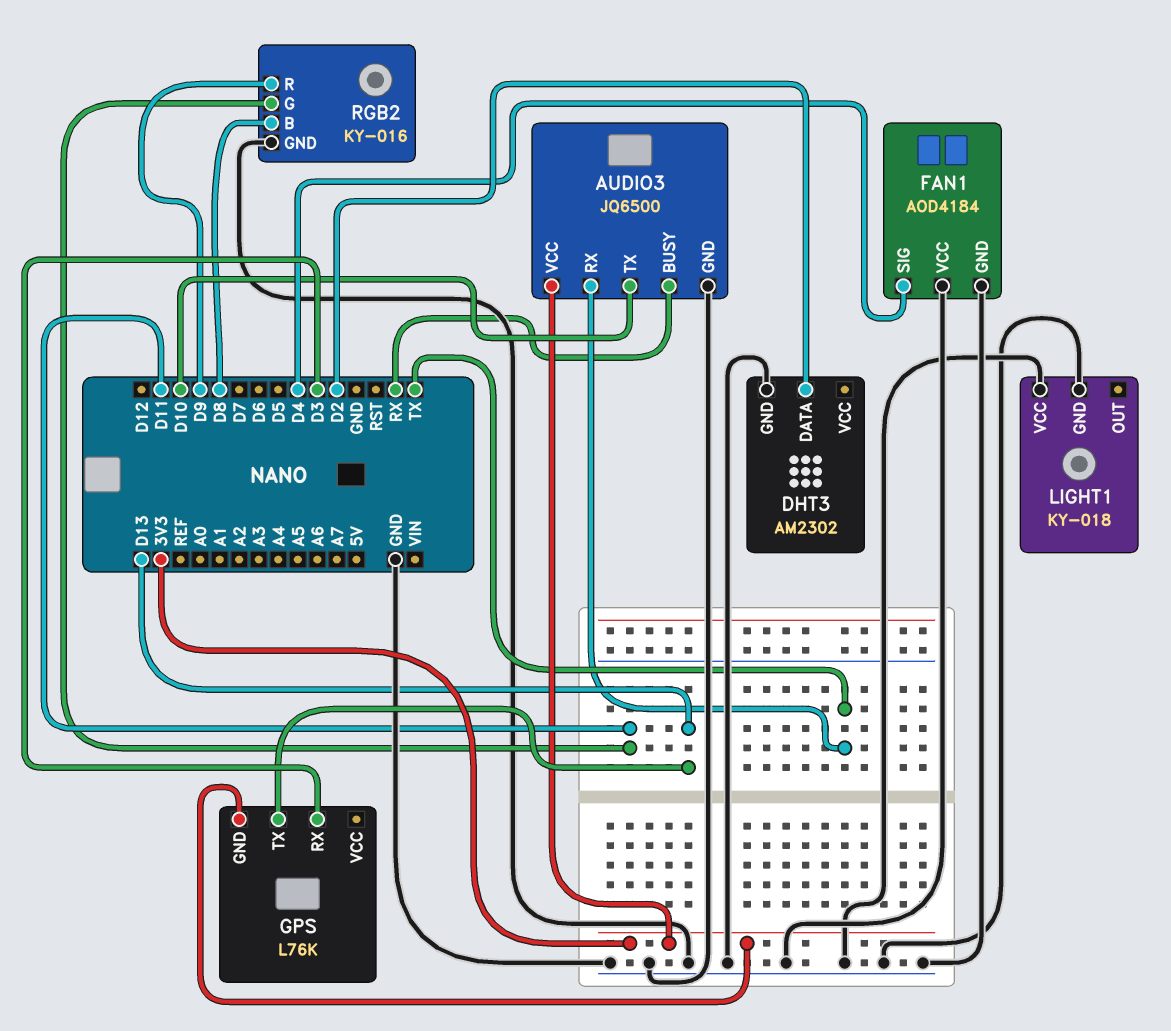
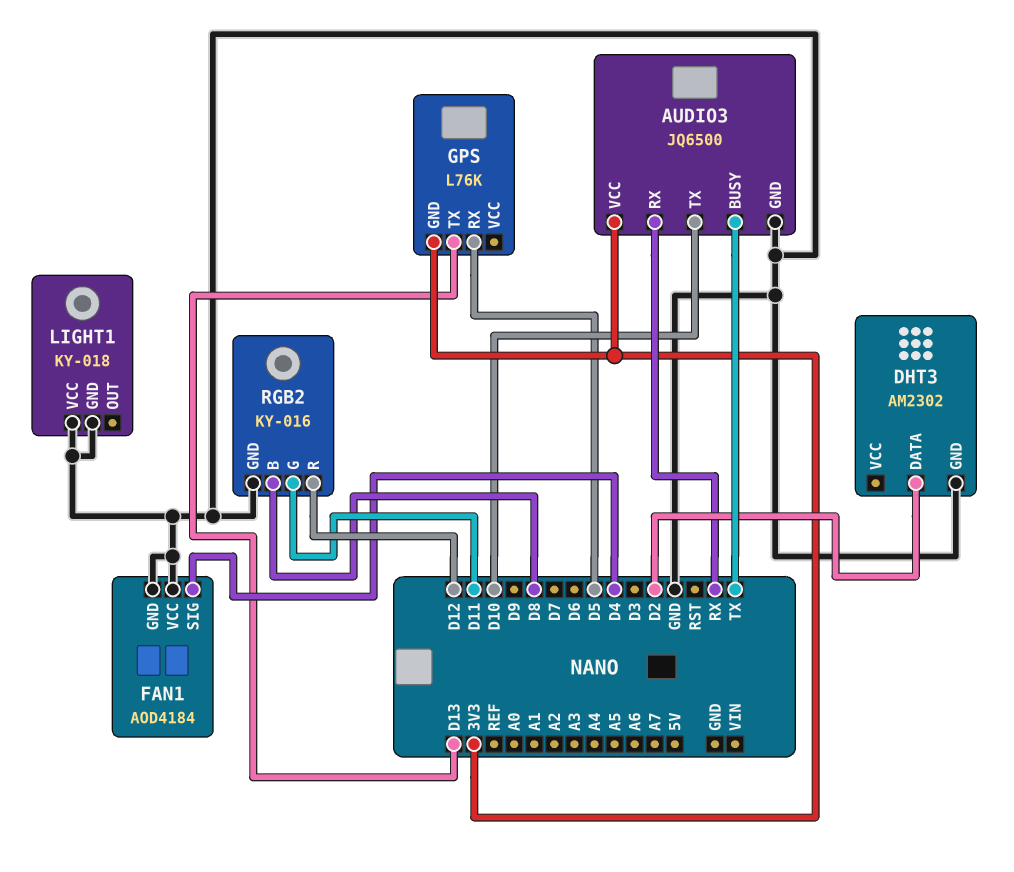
AUDIO3 pin BUSY: RX -> TX
AUDIO3 pin RX: TX -> RX
GPS pin RX: D3 -> D5
RGB2 pin R: D9 -> D12

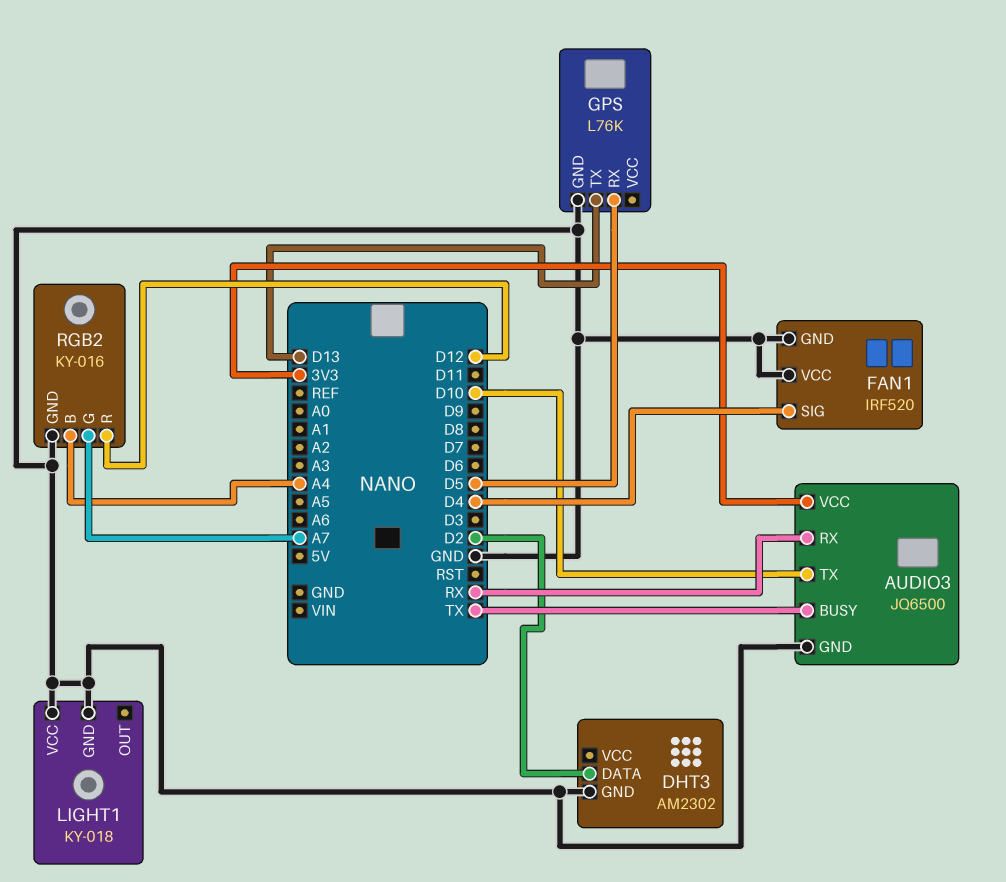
FAN1: AOD4184 -> IRF520
GPS pin GND: 3V3 -> GND
RGB2 pin B: D8 -> A4
RGB2 pin G: D11 -> A7

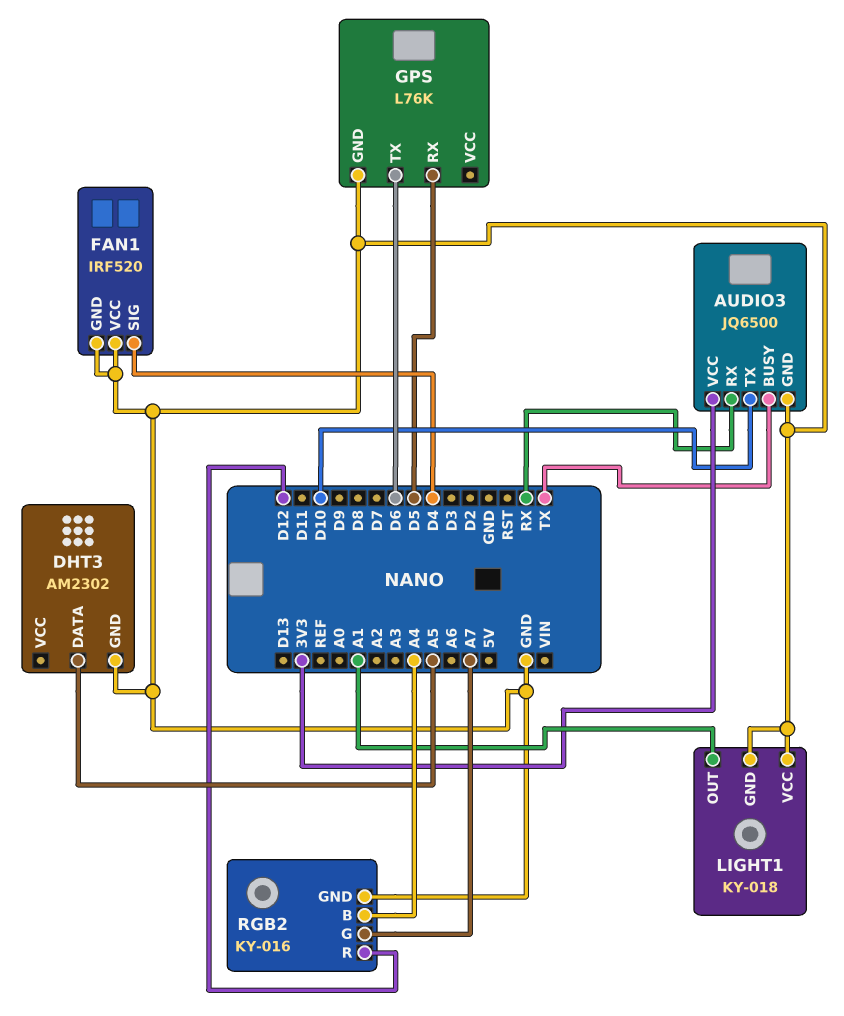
DHT3 pin DATA: D2 -> A5
GPS pin TX: D13 -> D6
LIGHT1 pin OUT: none -> A1

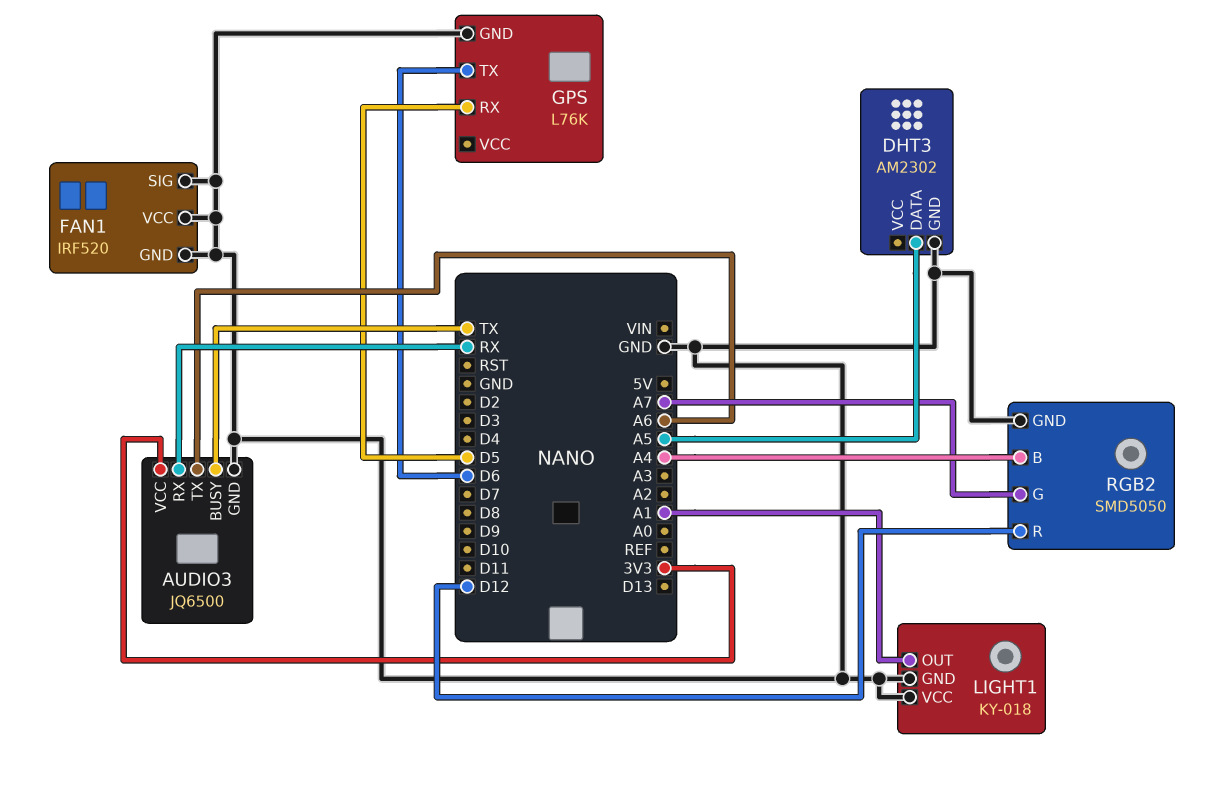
AUDIO3 pin TX: D10 -> A6
FAN1 pin SIG: D4 -> GND
RGB2: KY-016 -> SMD5050

